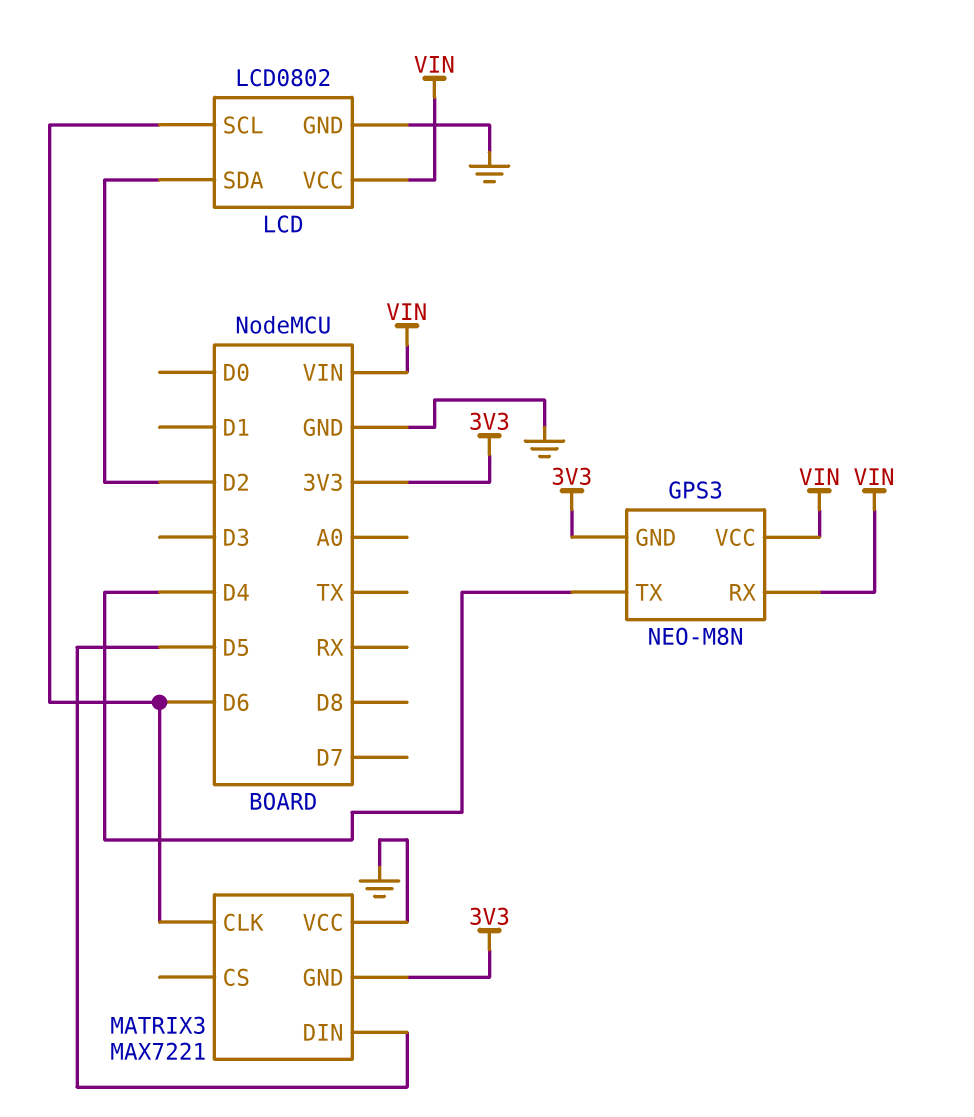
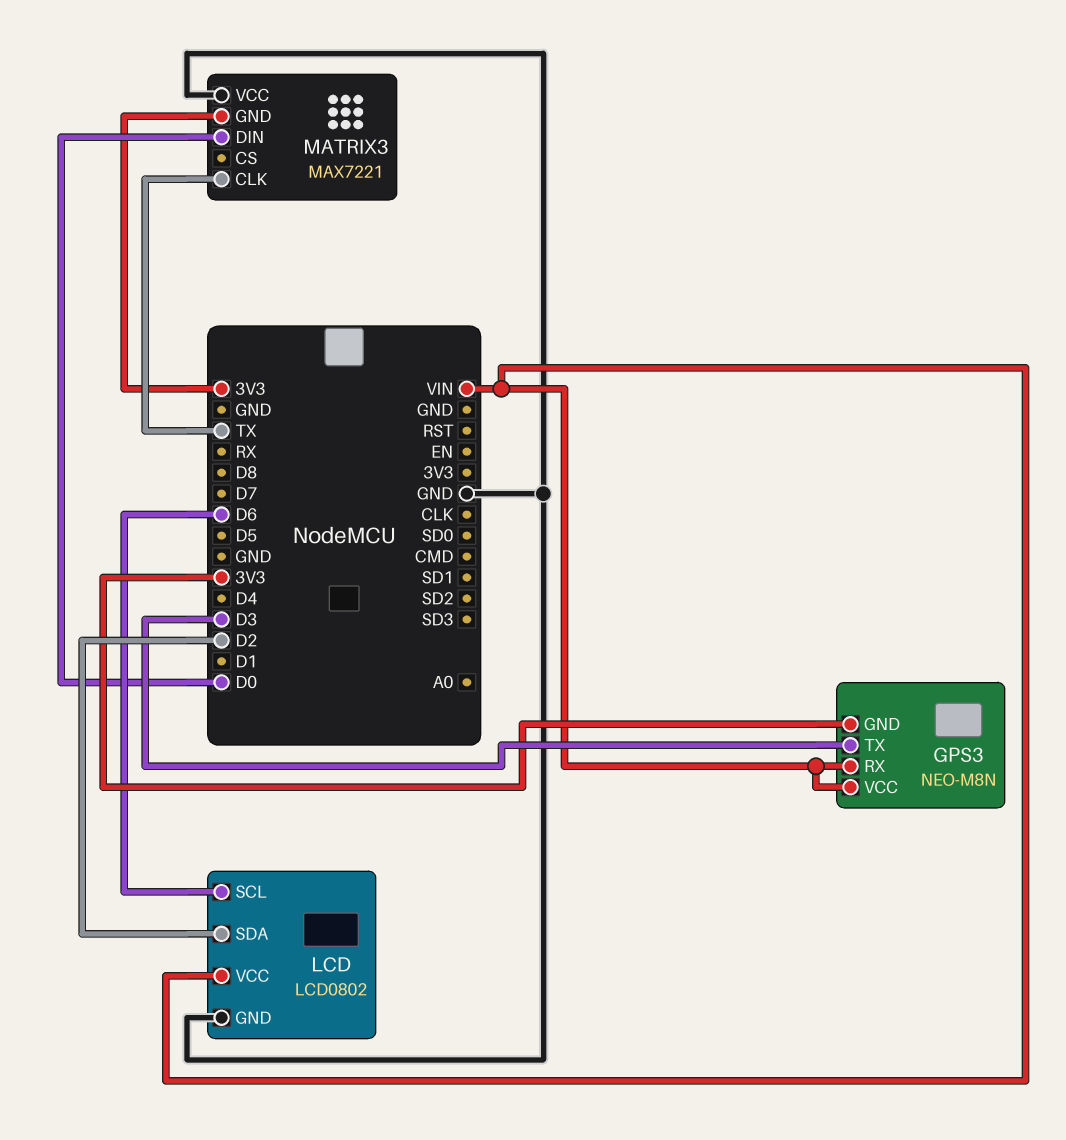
GPS3 pin TX: D4 -> D3
MATRIX3 pin CLK: D6 -> TX
MATRIX3 pin DIN: D5 -> D0

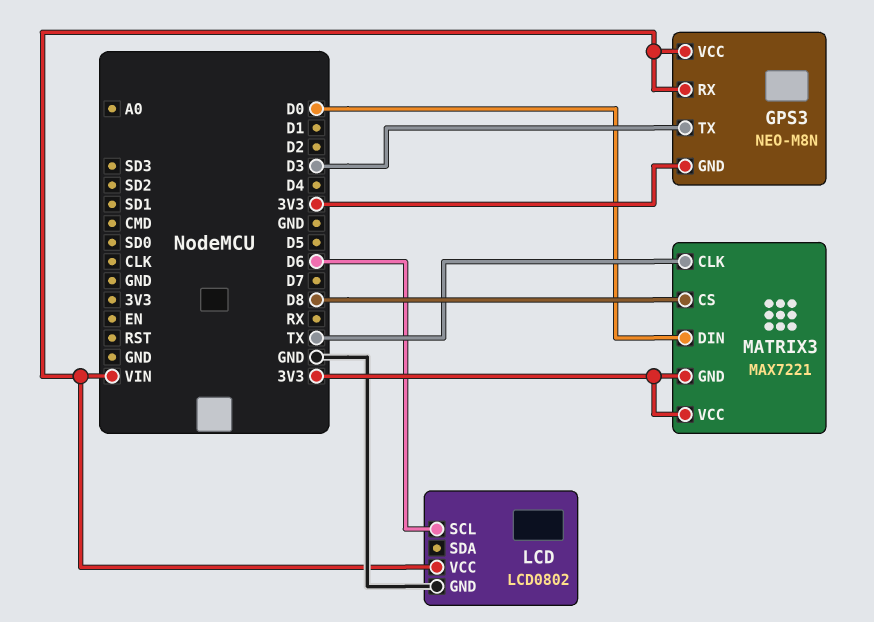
LCD pin SDA: D2 -> none
MATRIX3 pin CS: none -> D8
MATRIX3 pin VCC: GND -> 3V3

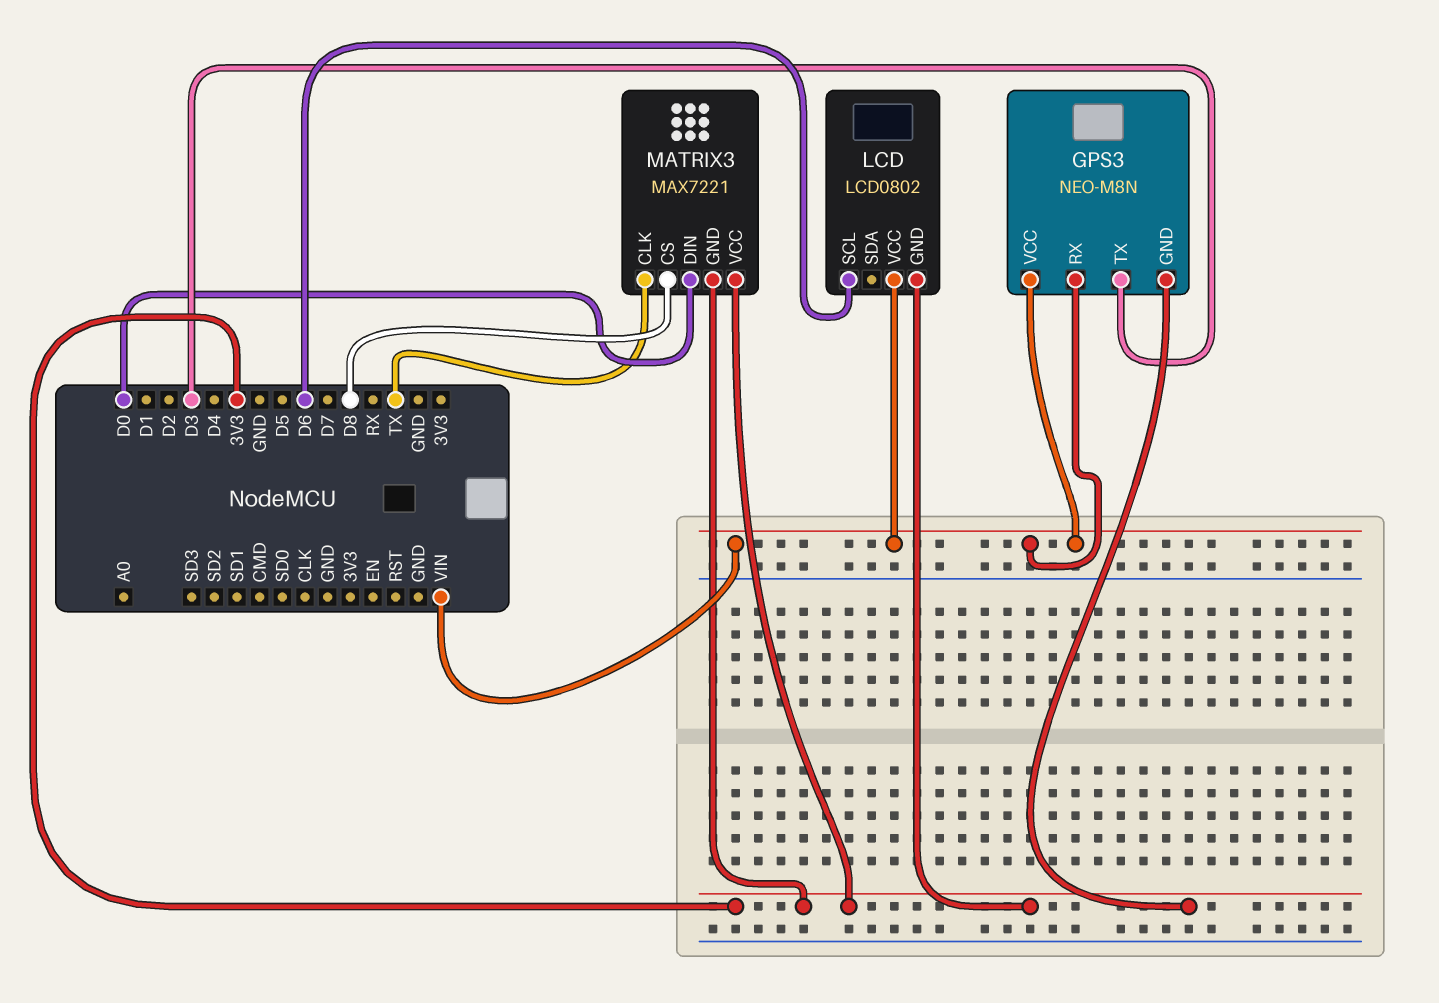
LCD pin GND: GND -> 3V3

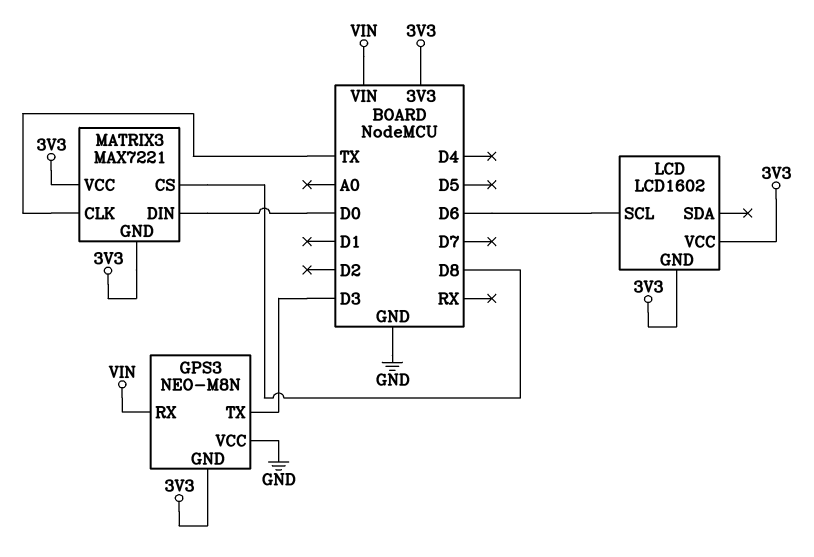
GPS3 pin VCC: VIN -> GND
LCD: LCD0802 -> LCD1602
LCD pin VCC: VIN -> 3V3

